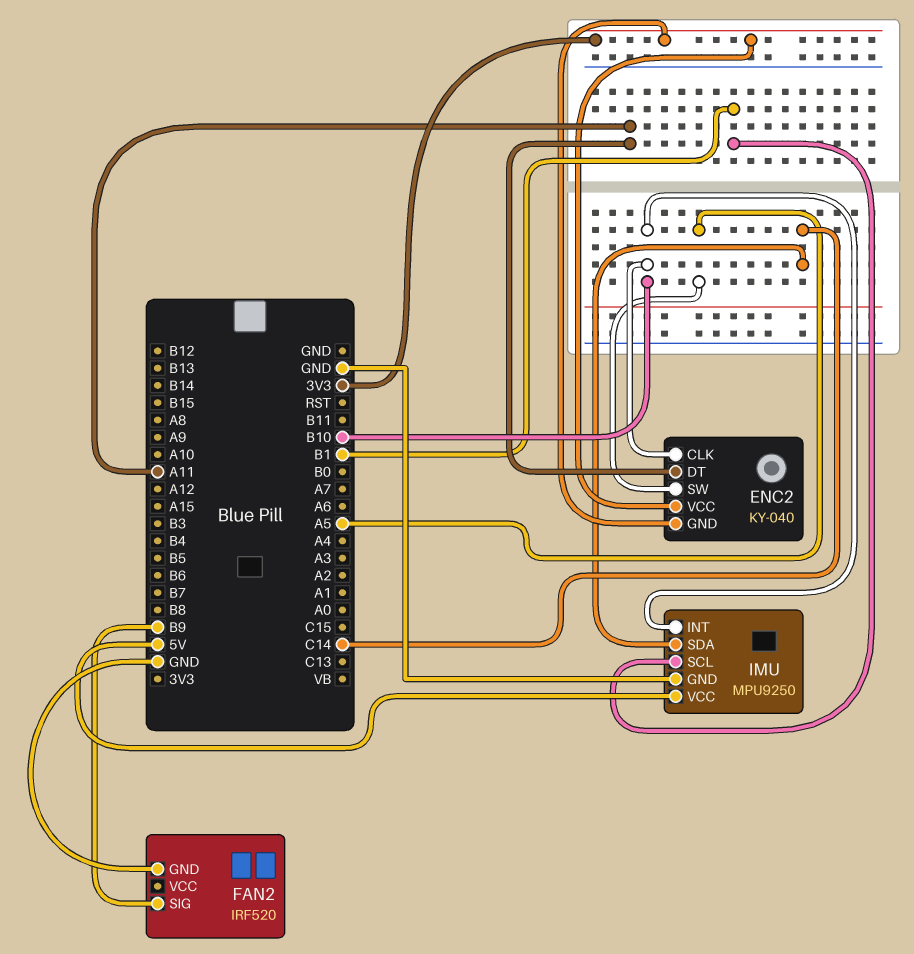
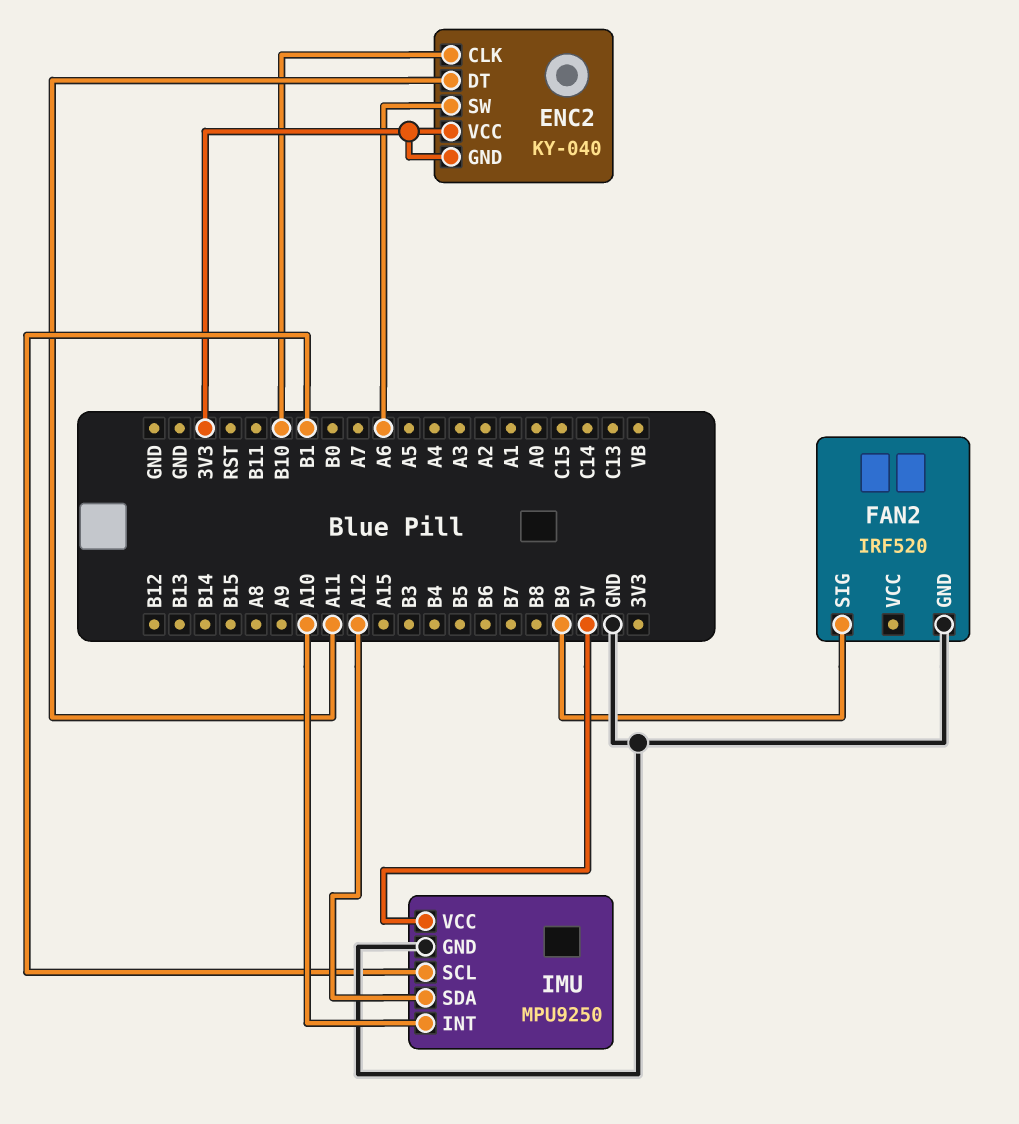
ENC2 pin SW: A5 -> A6
IMU pin INT: B10 -> A10
IMU pin SDA: C14 -> A12

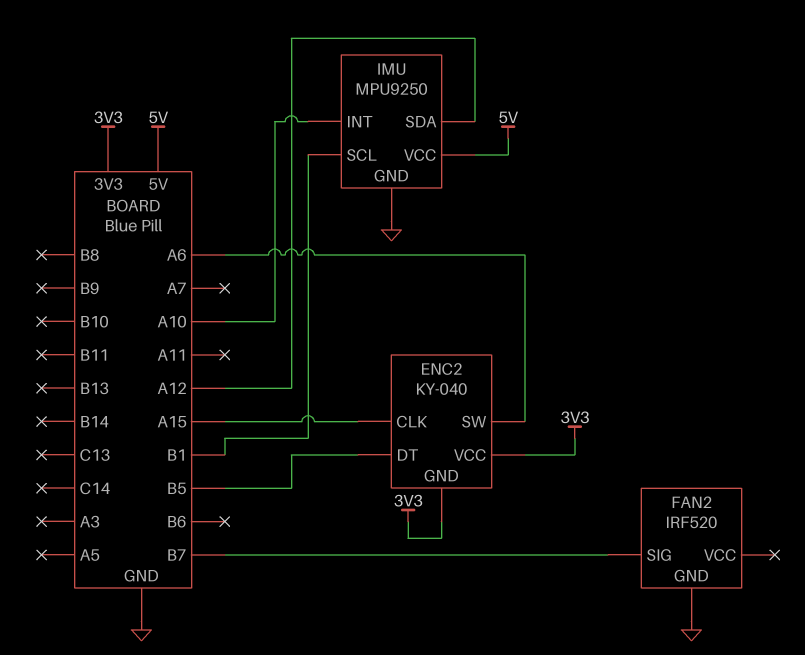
ENC2 pin CLK: B10 -> A15
ENC2 pin DT: A11 -> B5
FAN2 pin SIG: B9 -> B7

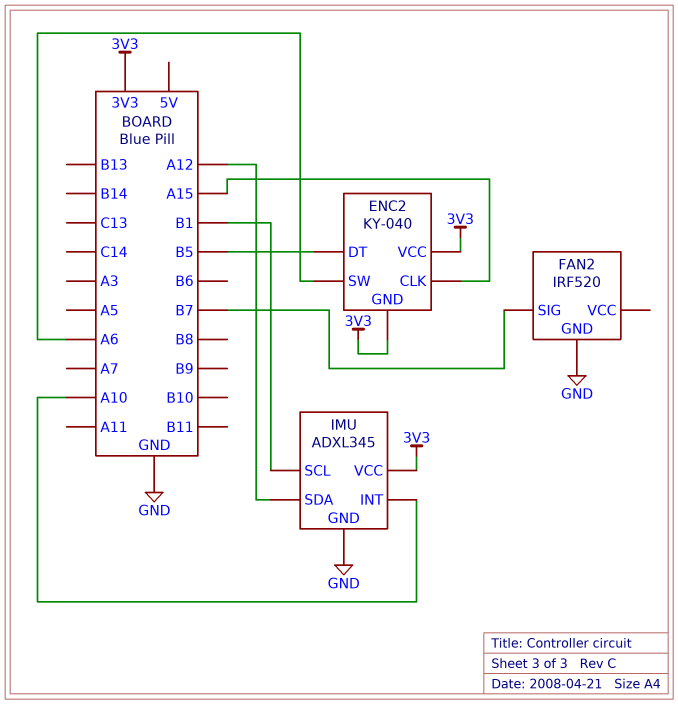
IMU: MPU9250 -> ADXL345
IMU pin VCC: 5V -> 3V3

